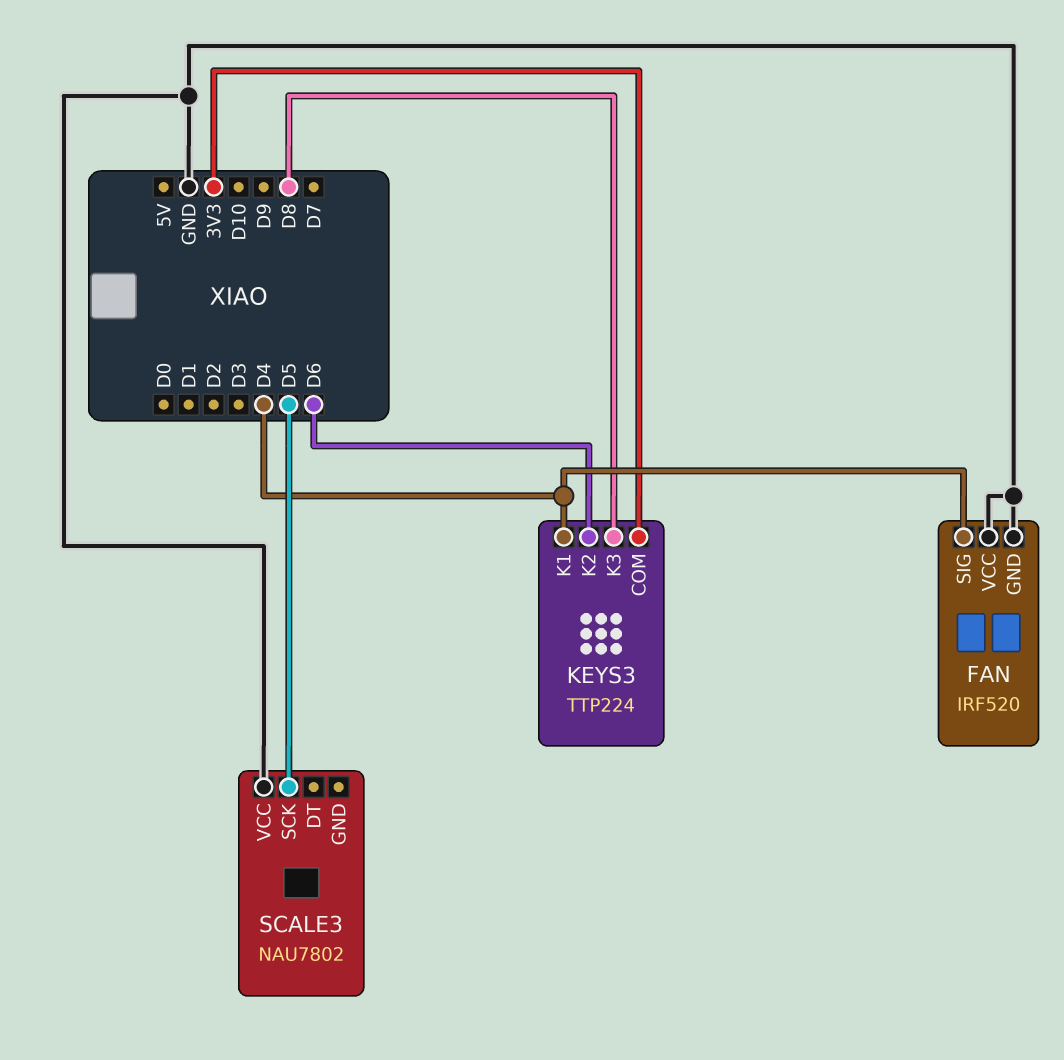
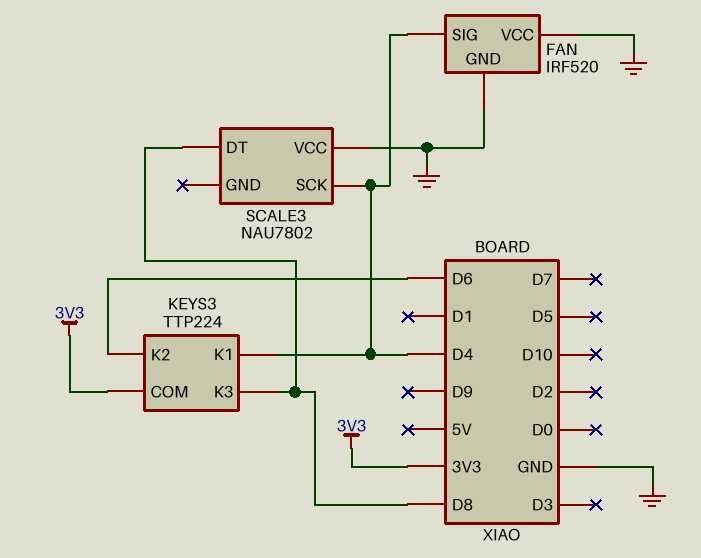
SCALE3 pin DT: none -> D8
SCALE3 pin SCK: D5 -> D4

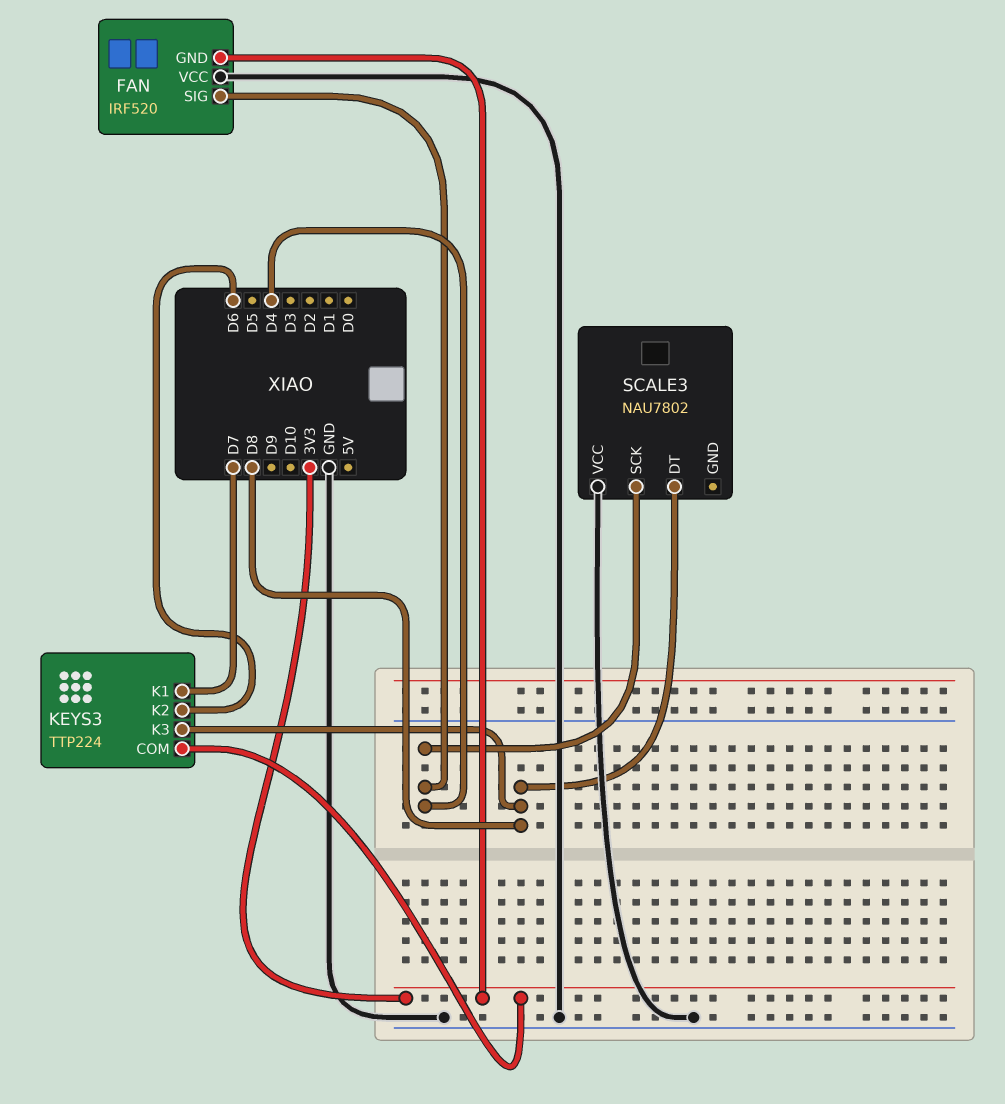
FAN pin GND: GND -> 3V3
KEYS3 pin K1: D4 -> D7

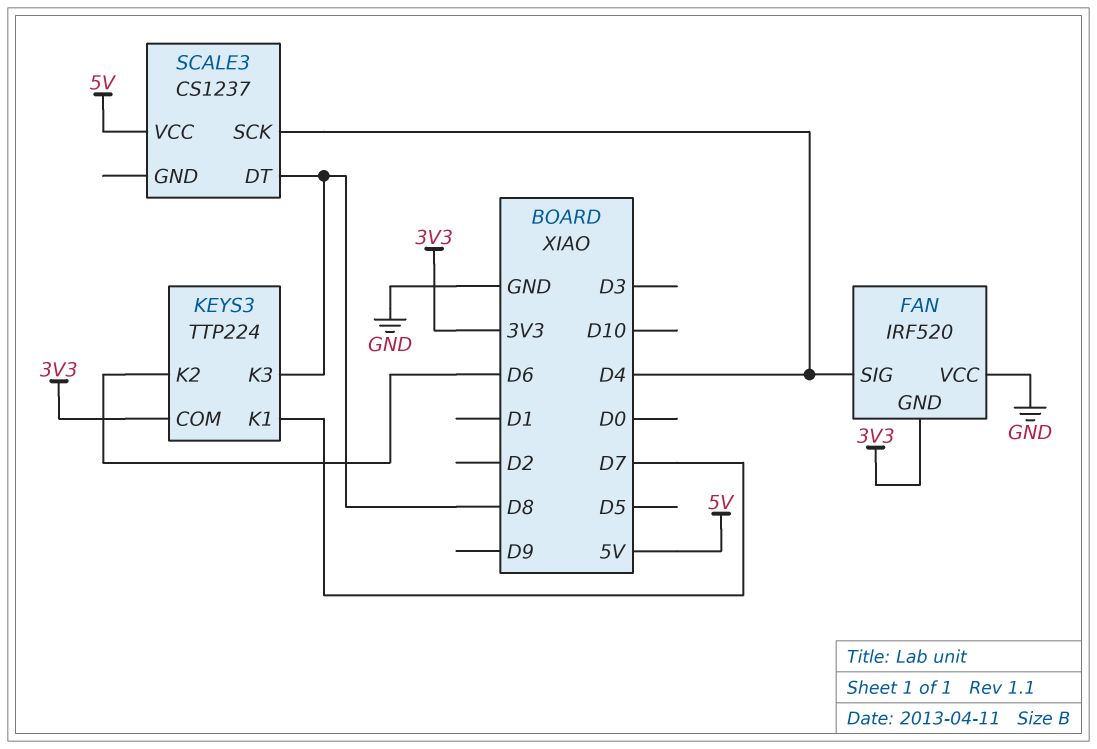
SCALE3: NAU7802 -> CS1237
SCALE3 pin VCC: GND -> 5V

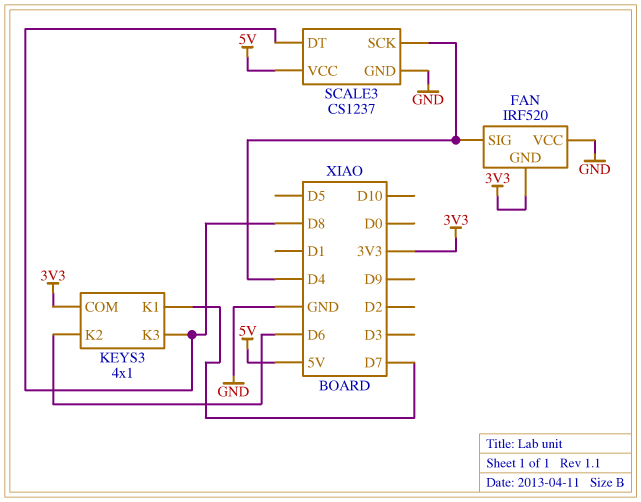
KEYS3: TTP224 -> 4x1
SCALE3 pin GND: none -> GND

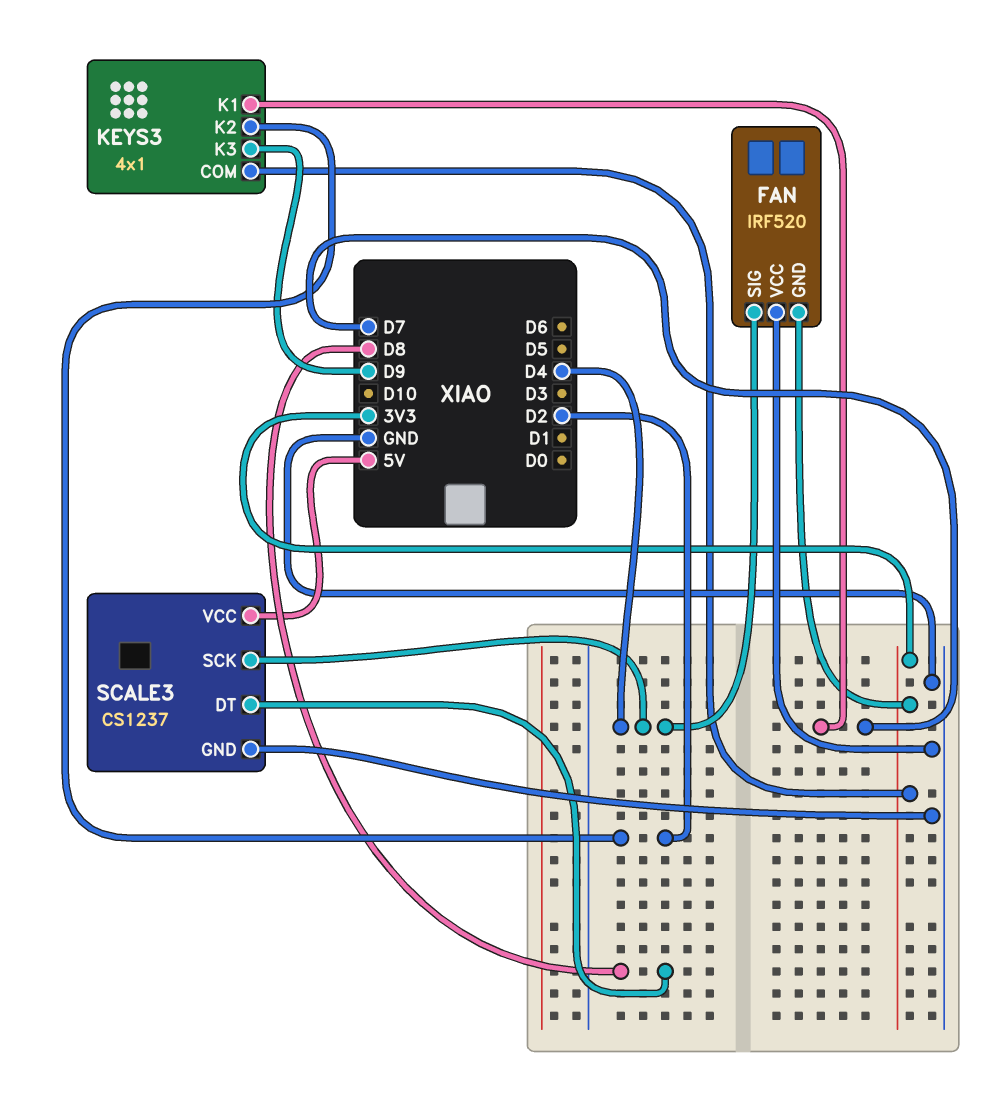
KEYS3 pin K2: D6 -> D2
KEYS3 pin K3: D8 -> D9

